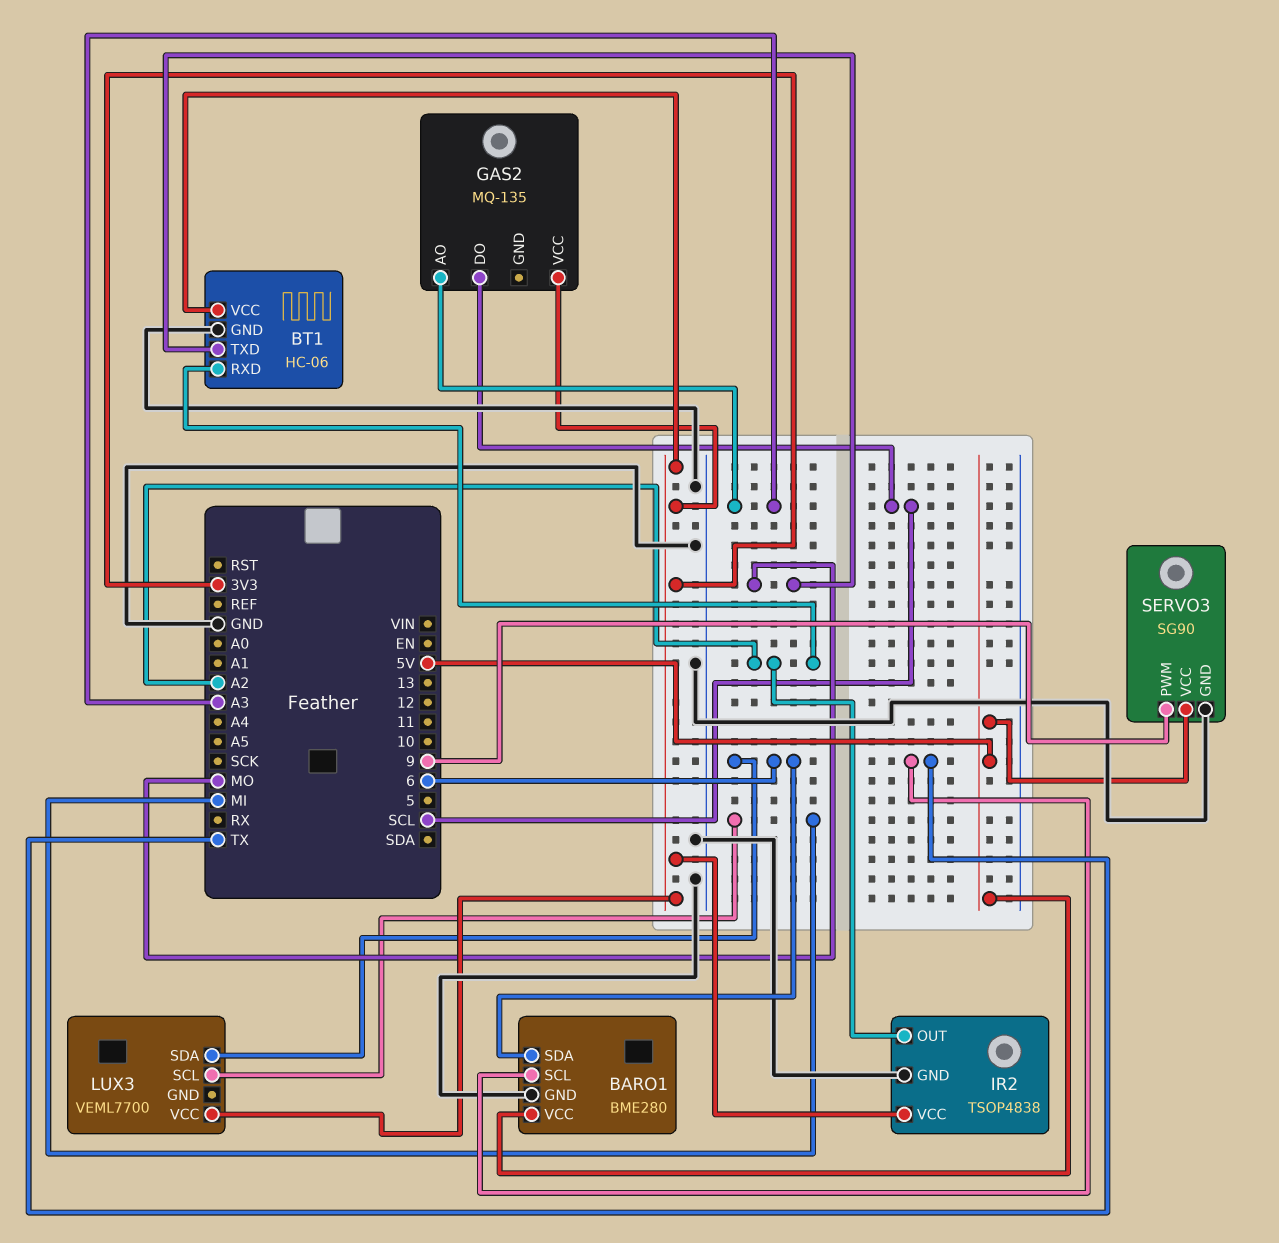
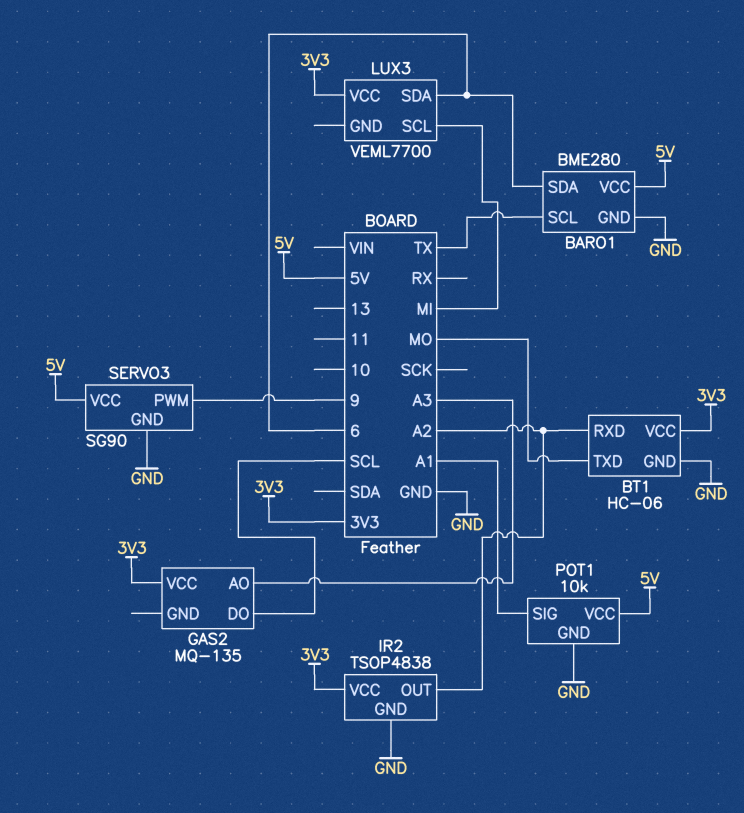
POT1: none -> 10k
POT1 pin GND: none -> GND
POT1 pin SIG: none -> A1
POT1 pin VCC: none -> 5V

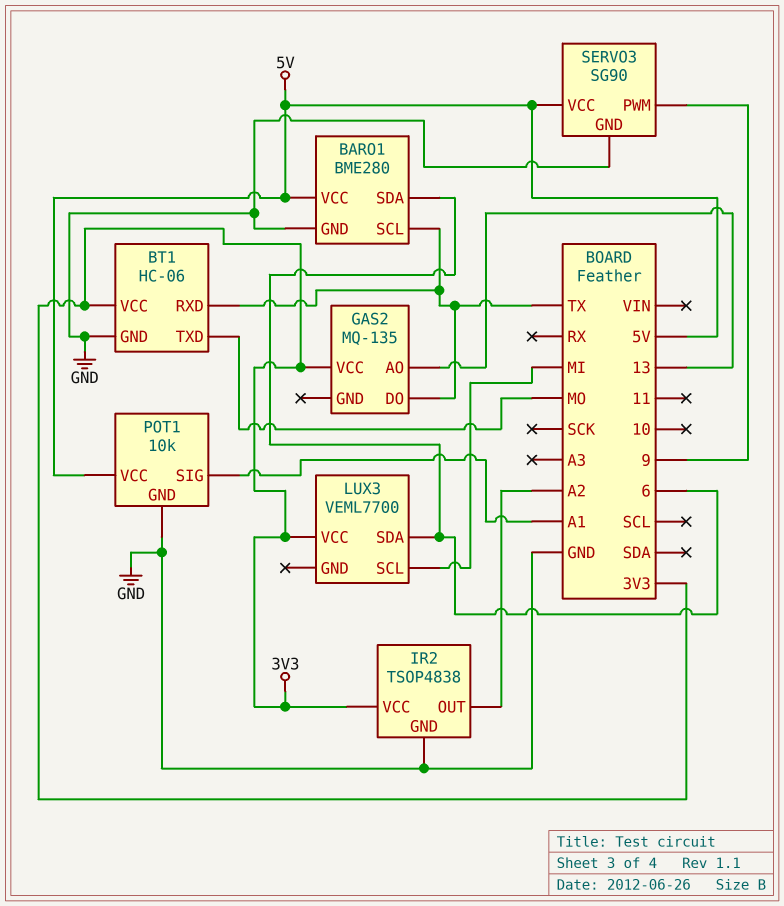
BT1 pin RXD: A2 -> TX
GAS2 pin AO: A3 -> 13
GAS2 pin DO: SCL -> TX

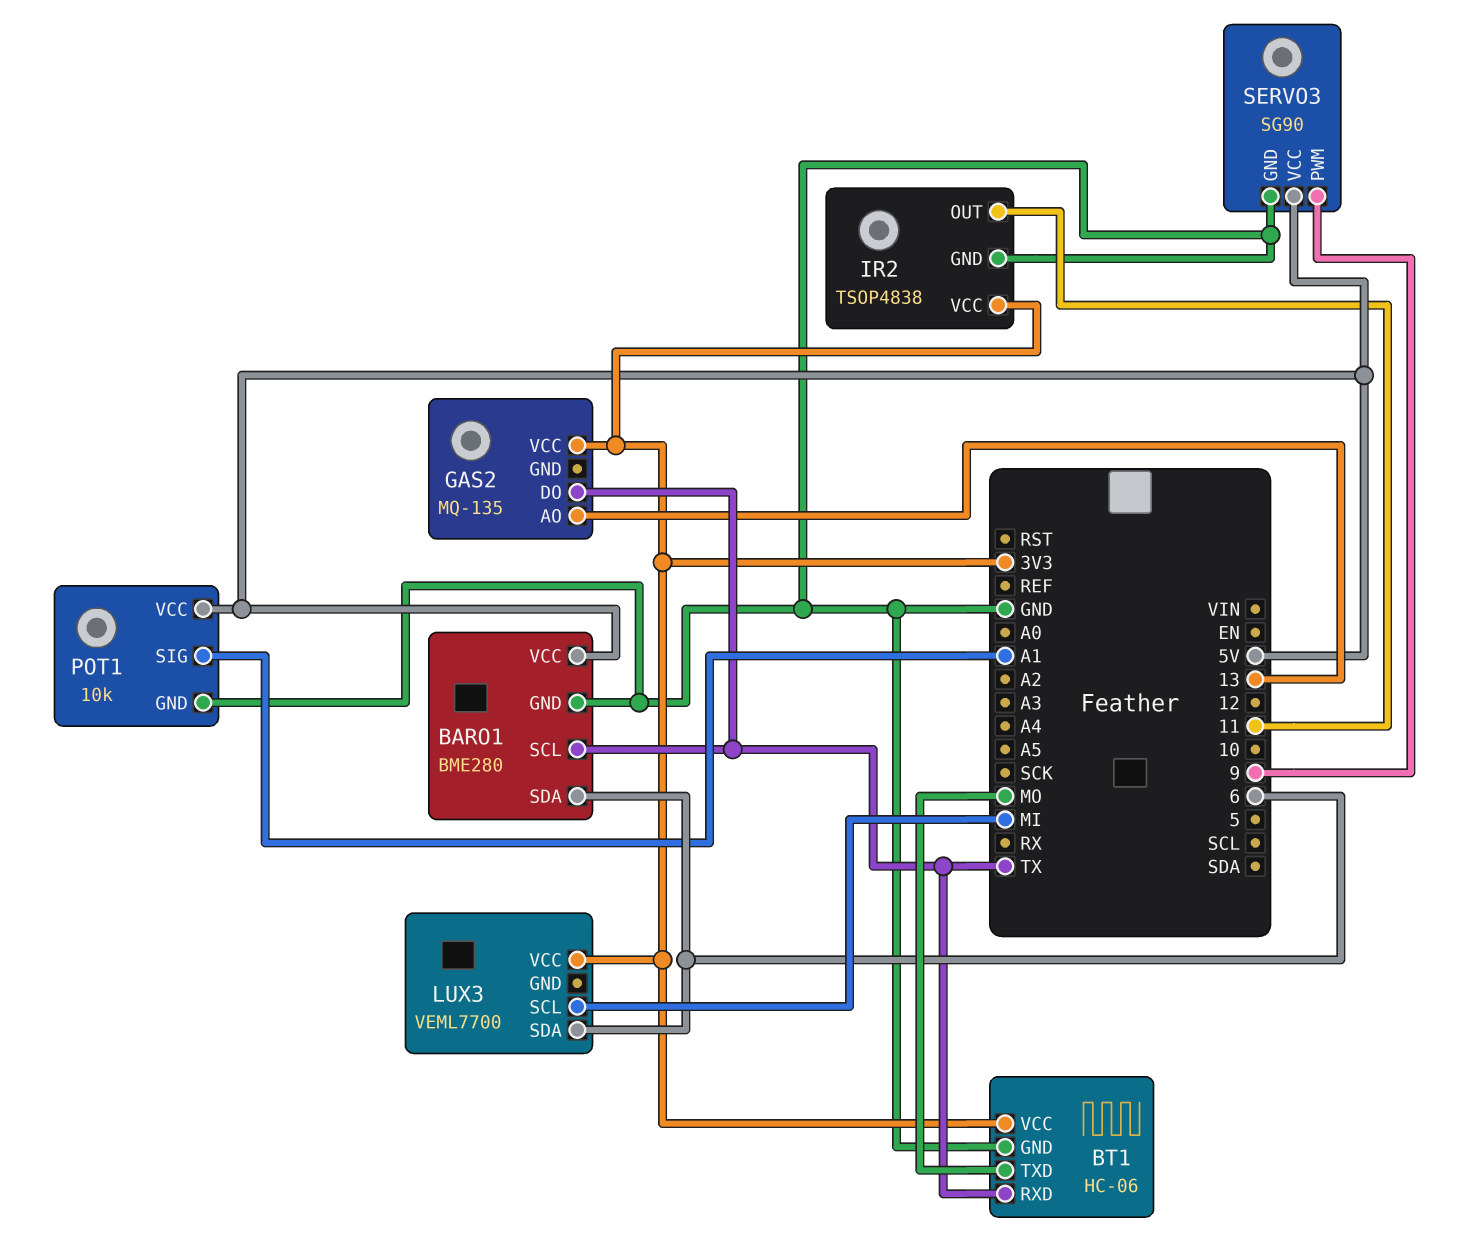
IR2 pin OUT: A2 -> 11

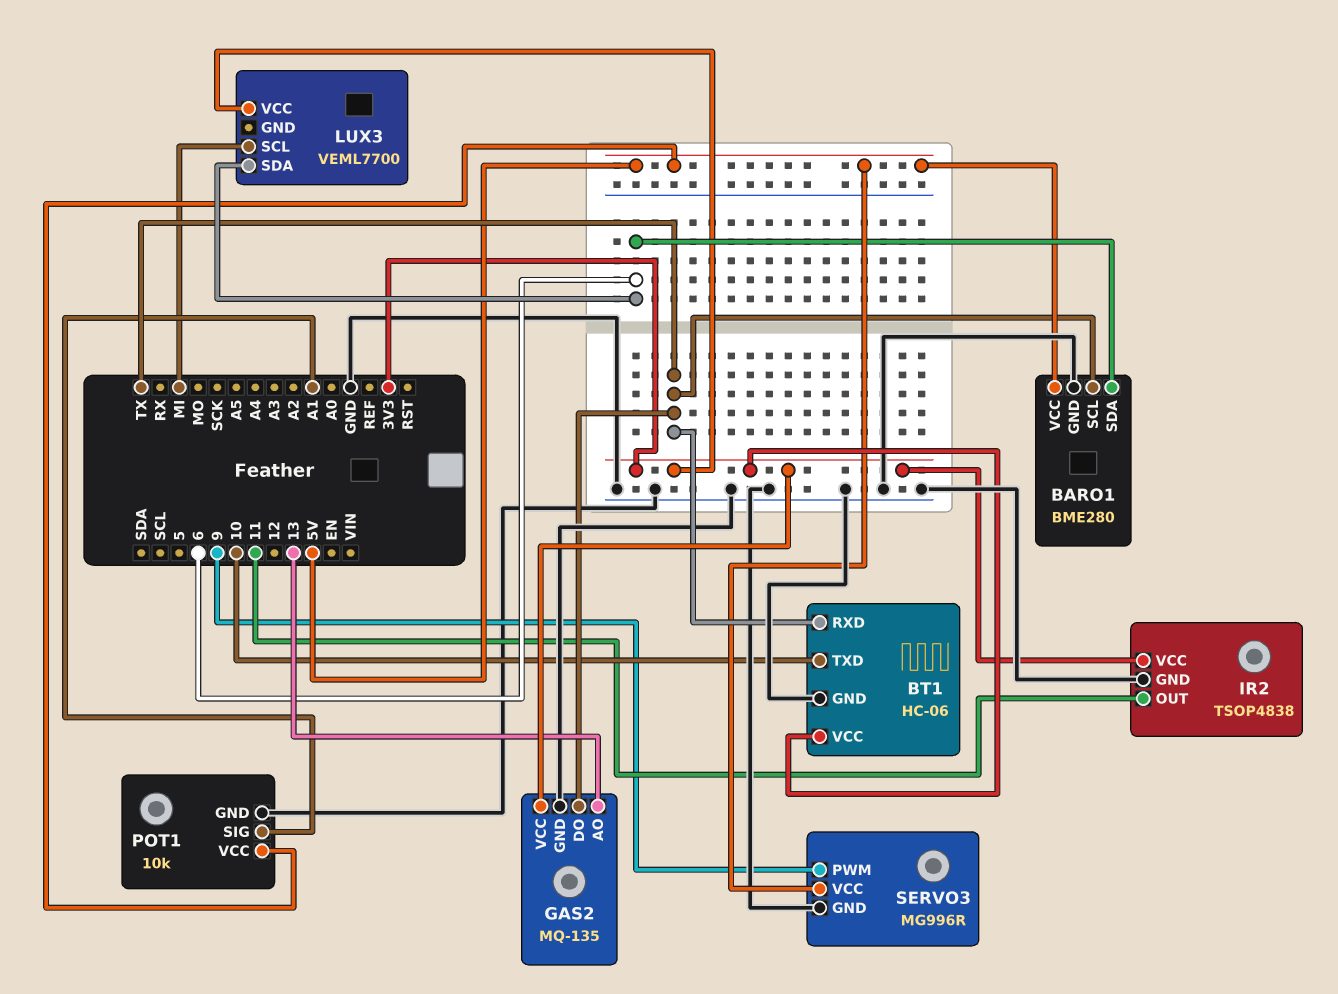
BT1 pin TXD: MO -> 10
GAS2 pin GND: none -> GND
SERVO3: SG90 -> MG996R

